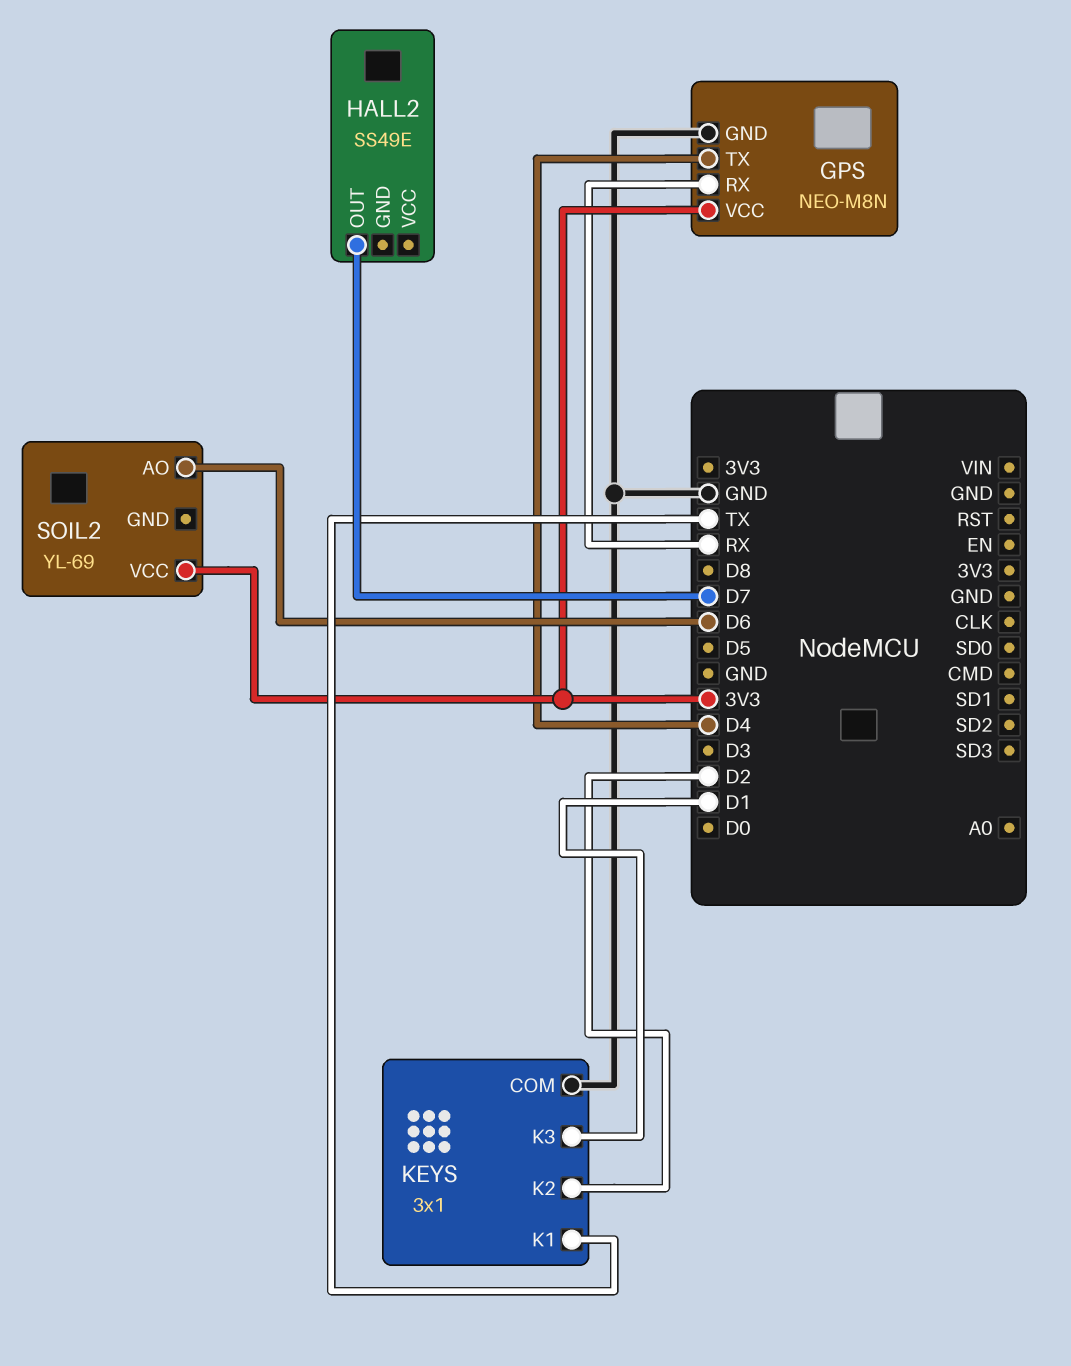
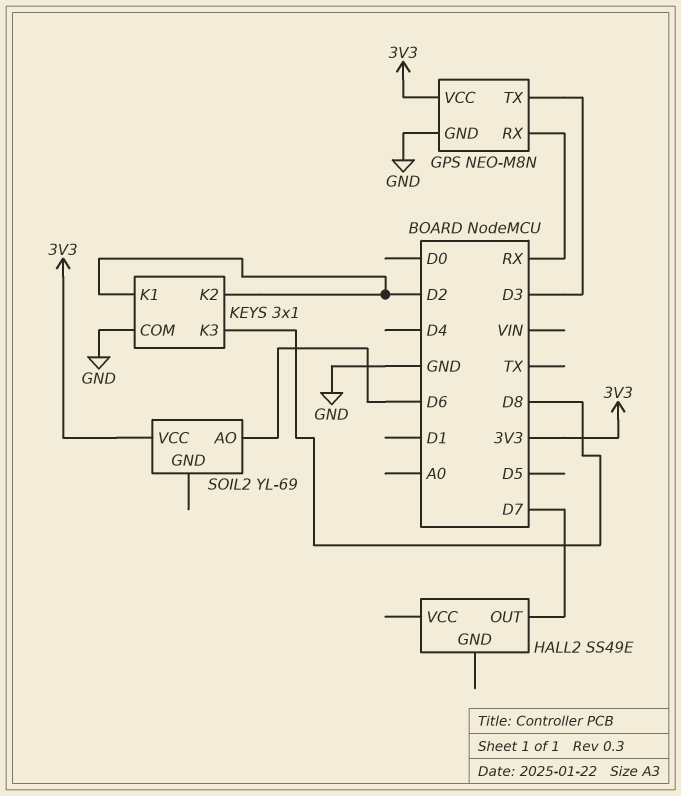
GPS pin TX: D4 -> D3
KEYS pin K1: TX -> D2
KEYS pin K3: D1 -> D8

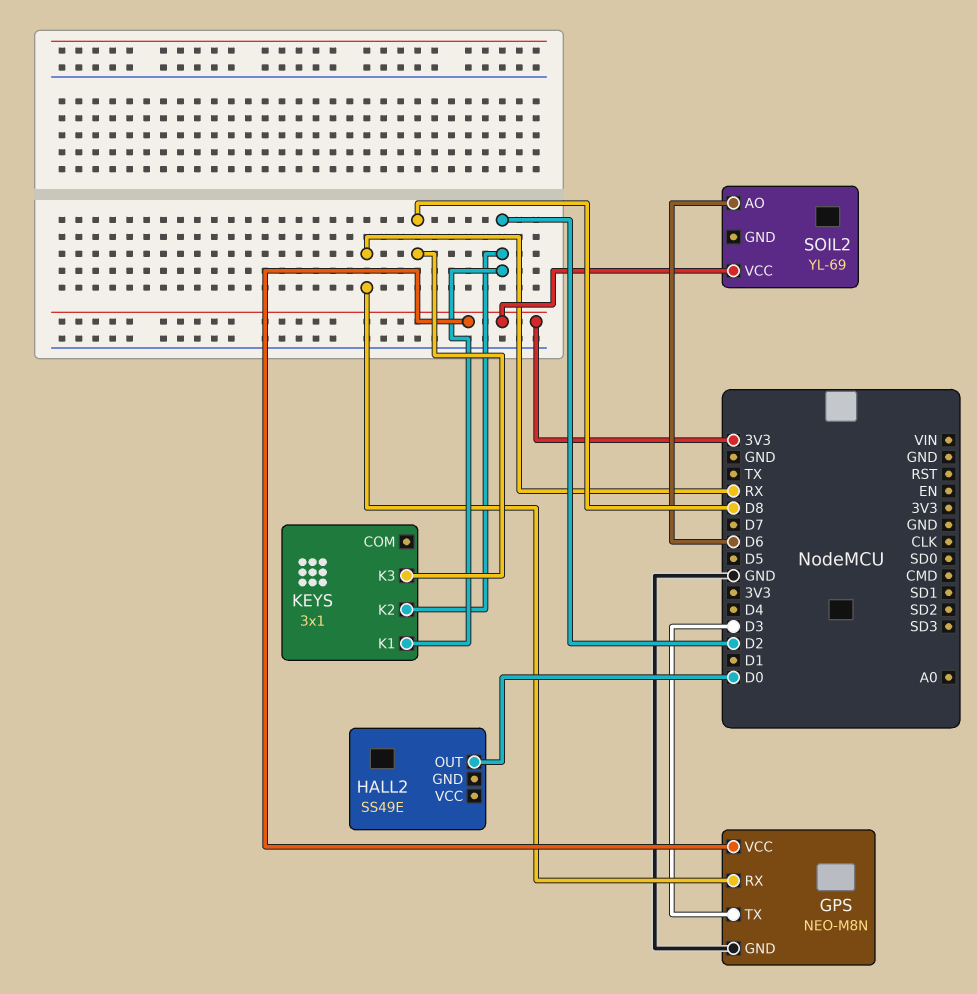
HALL2 pin OUT: D7 -> D0
KEYS pin COM: GND -> none

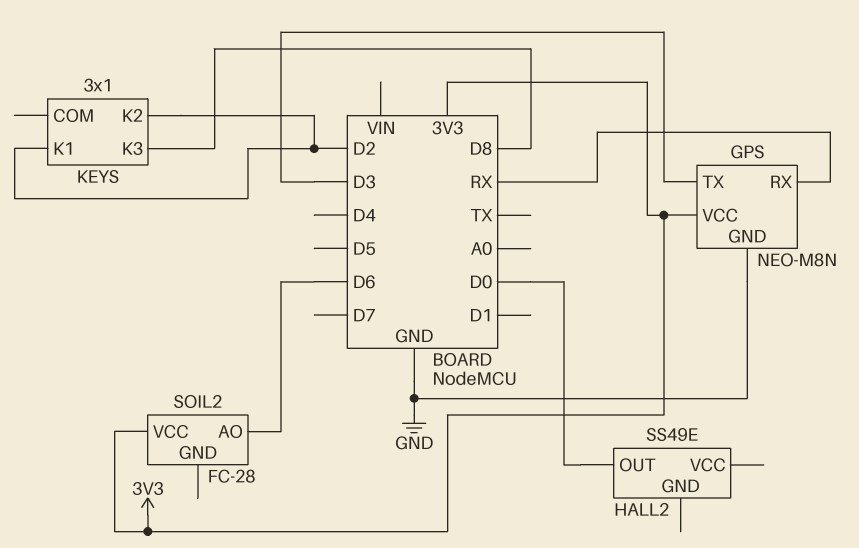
SOIL2: YL-69 -> FC-28

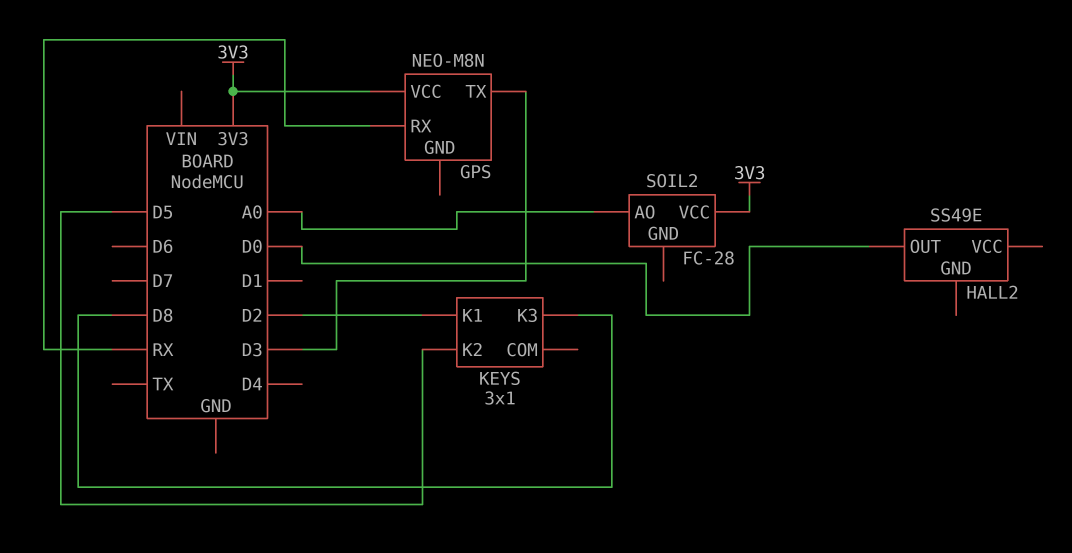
GPS pin GND: GND -> none
KEYS pin K2: D2 -> D5
SOIL2 pin AO: D6 -> A0

